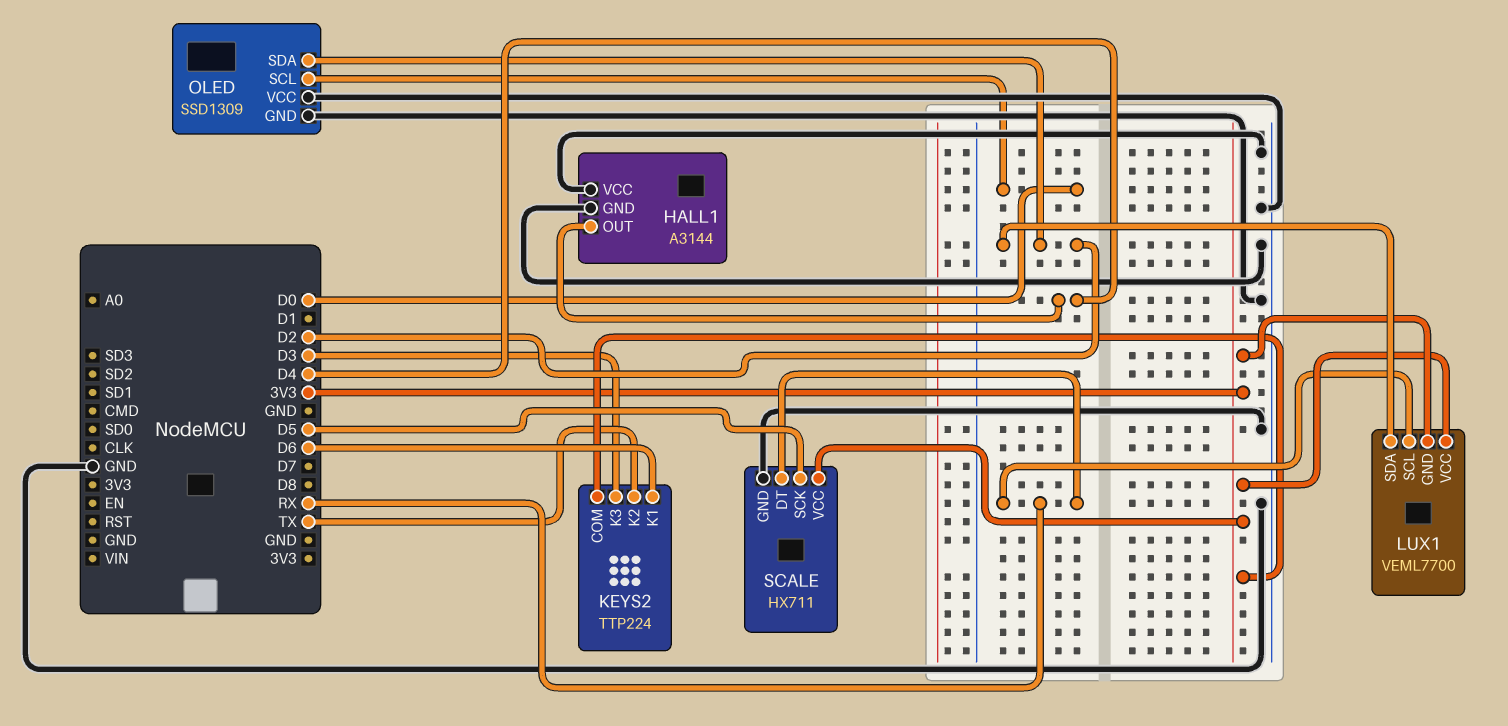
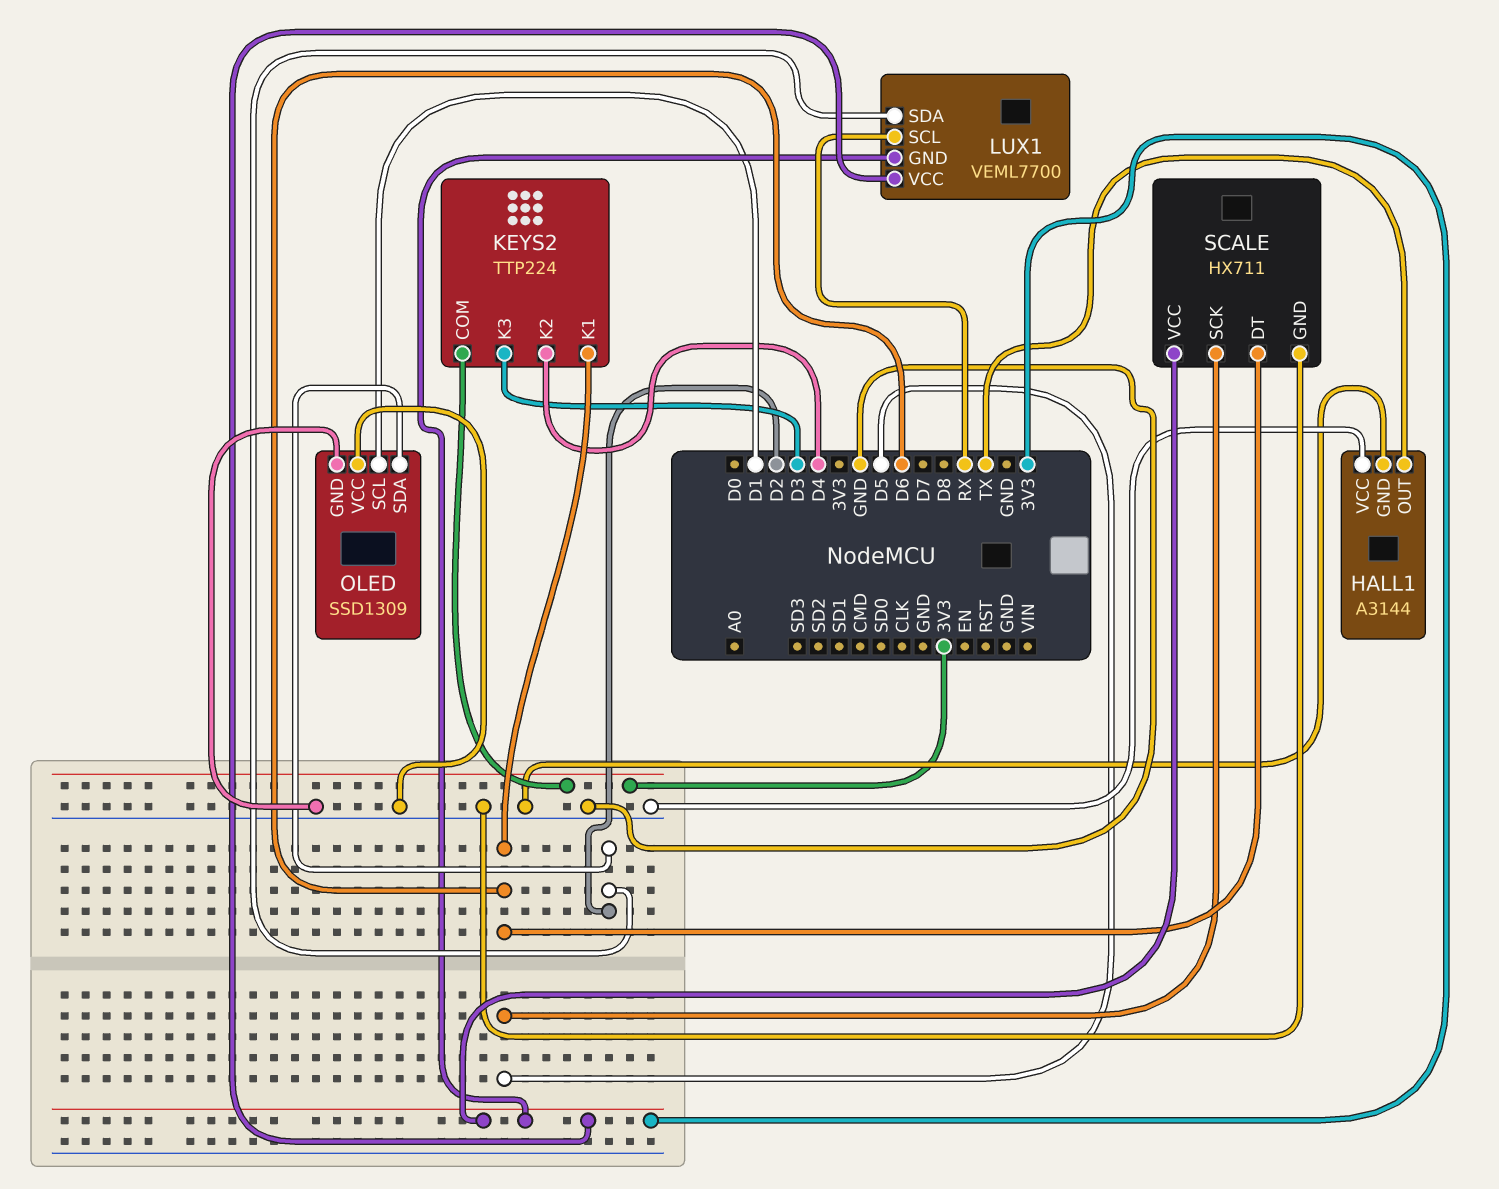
HALL1 pin OUT: D4 -> TX
KEYS2 pin K2: TX -> D4
OLED pin SCL: D0 -> D1
SCALE pin DT: RX -> D6

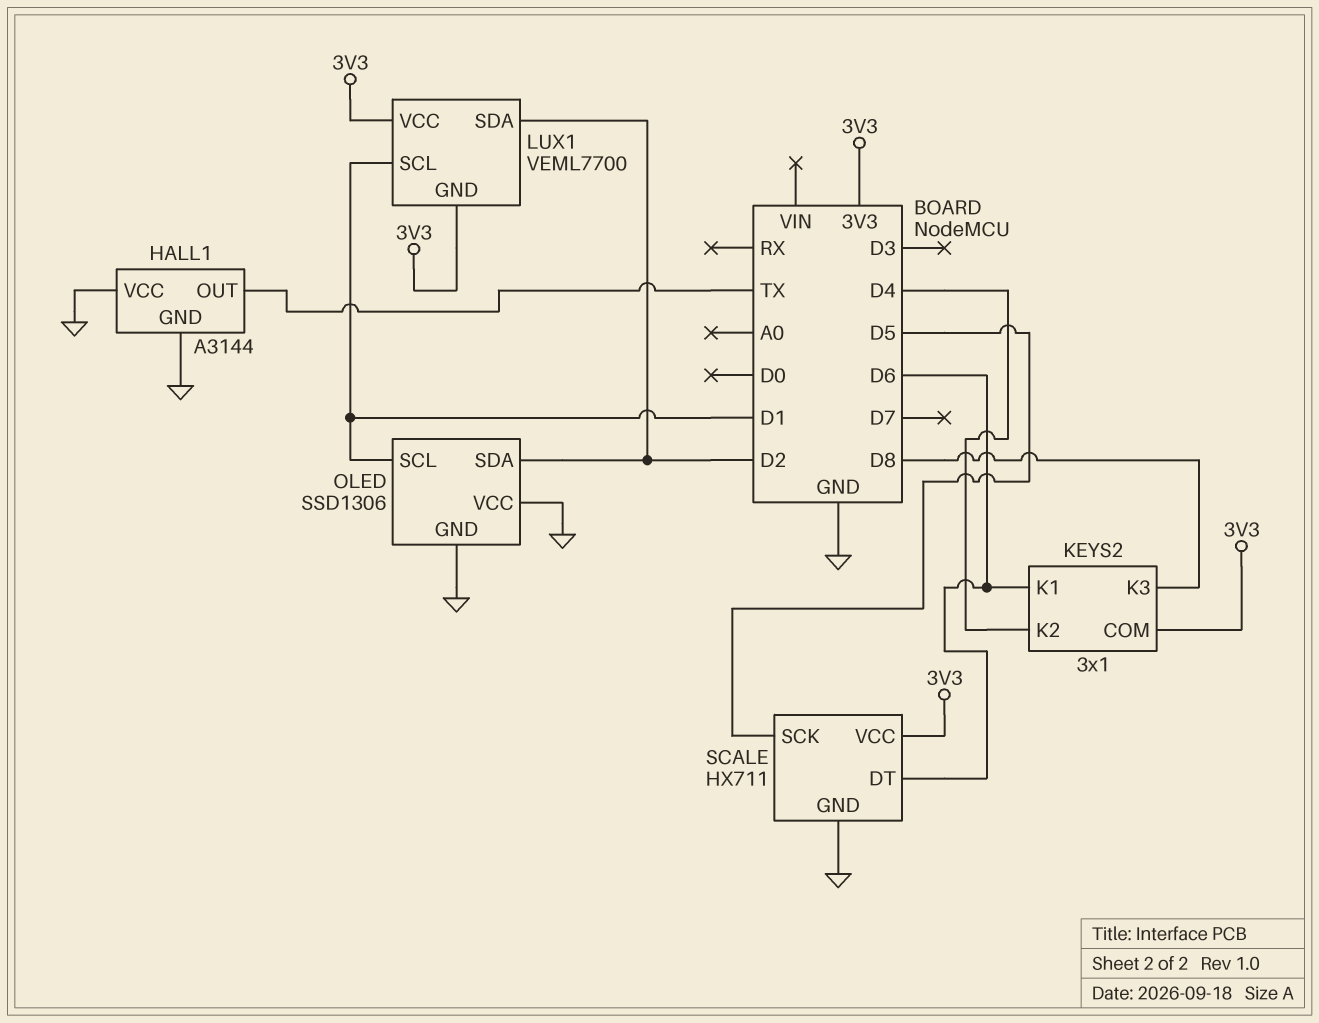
KEYS2: TTP224 -> 3x1
KEYS2 pin K3: D3 -> D8
LUX1 pin SCL: RX -> D1
OLED: SSD1309 -> SSD1306

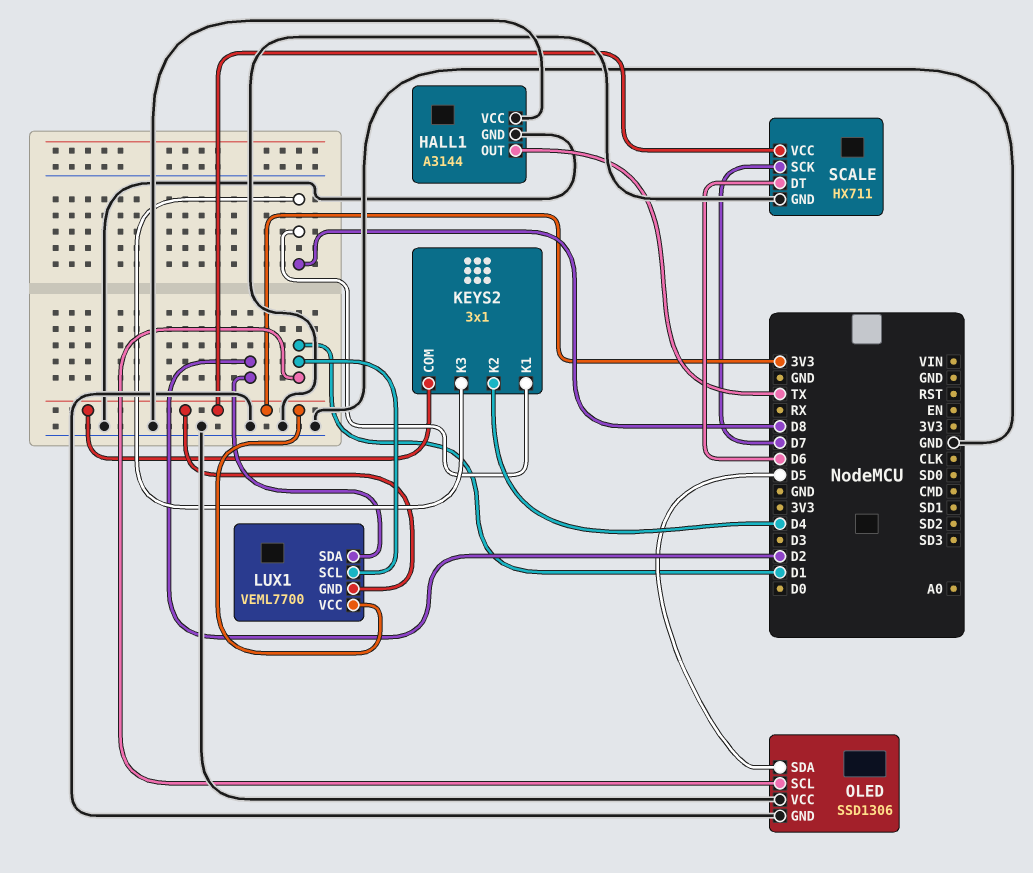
KEYS2 pin K1: D6 -> D8
OLED pin SDA: D2 -> D5
SCALE pin SCK: D5 -> D7

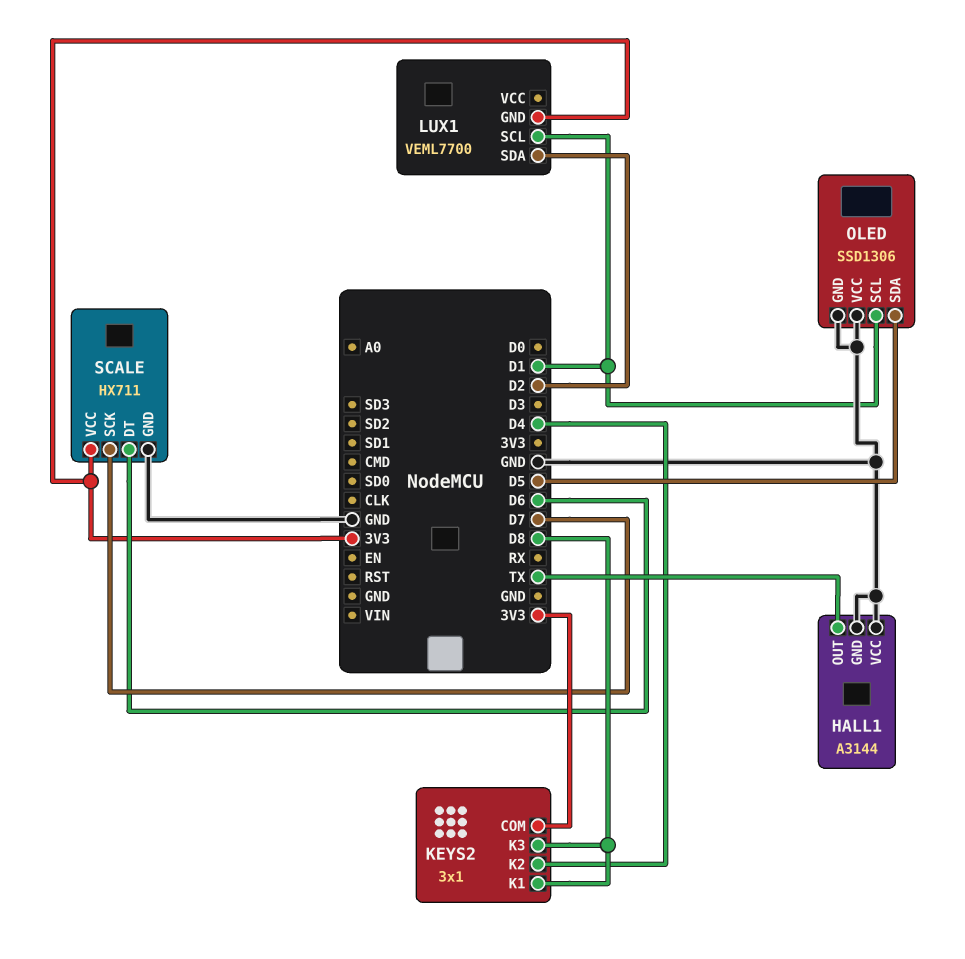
LUX1 pin VCC: 3V3 -> none

